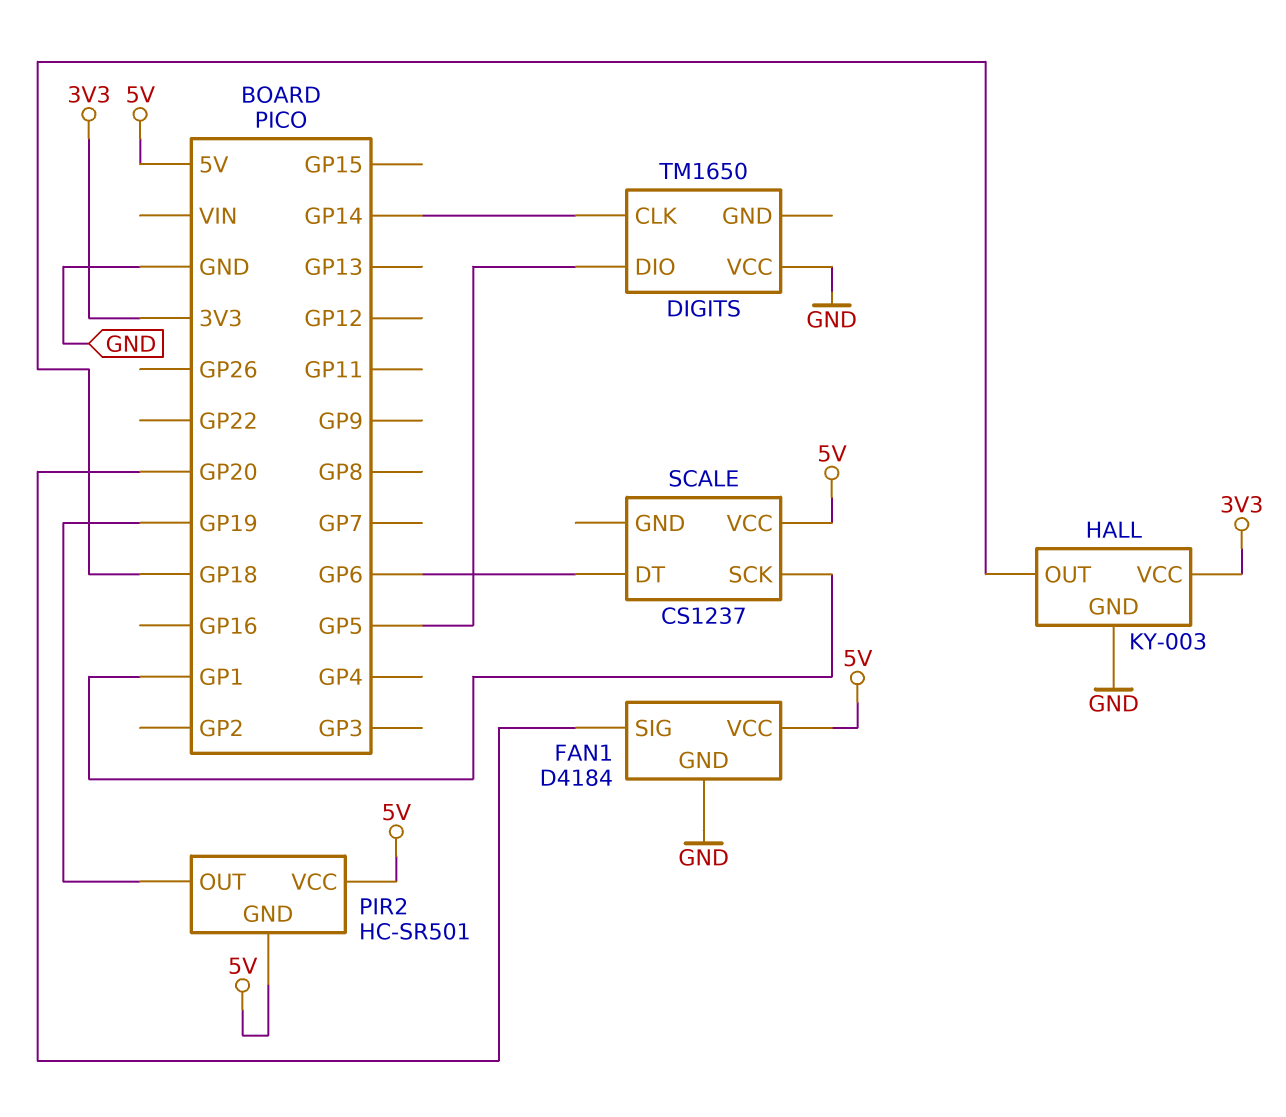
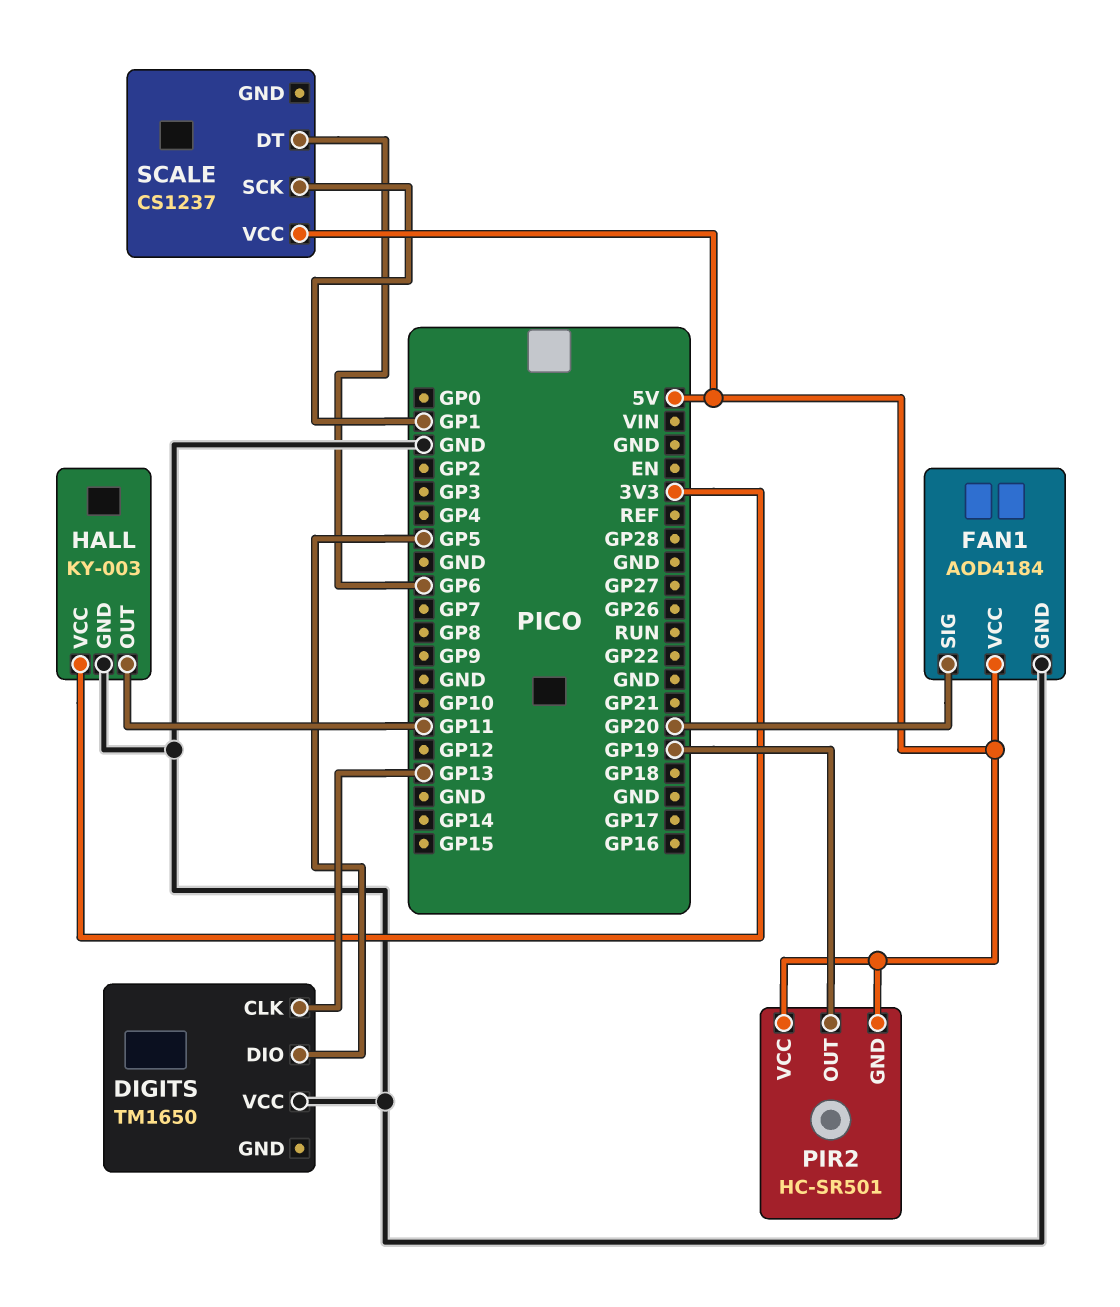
DIGITS pin CLK: GP14 -> GP13
FAN1: D4184 -> AOD4184
HALL pin OUT: GP18 -> GP11

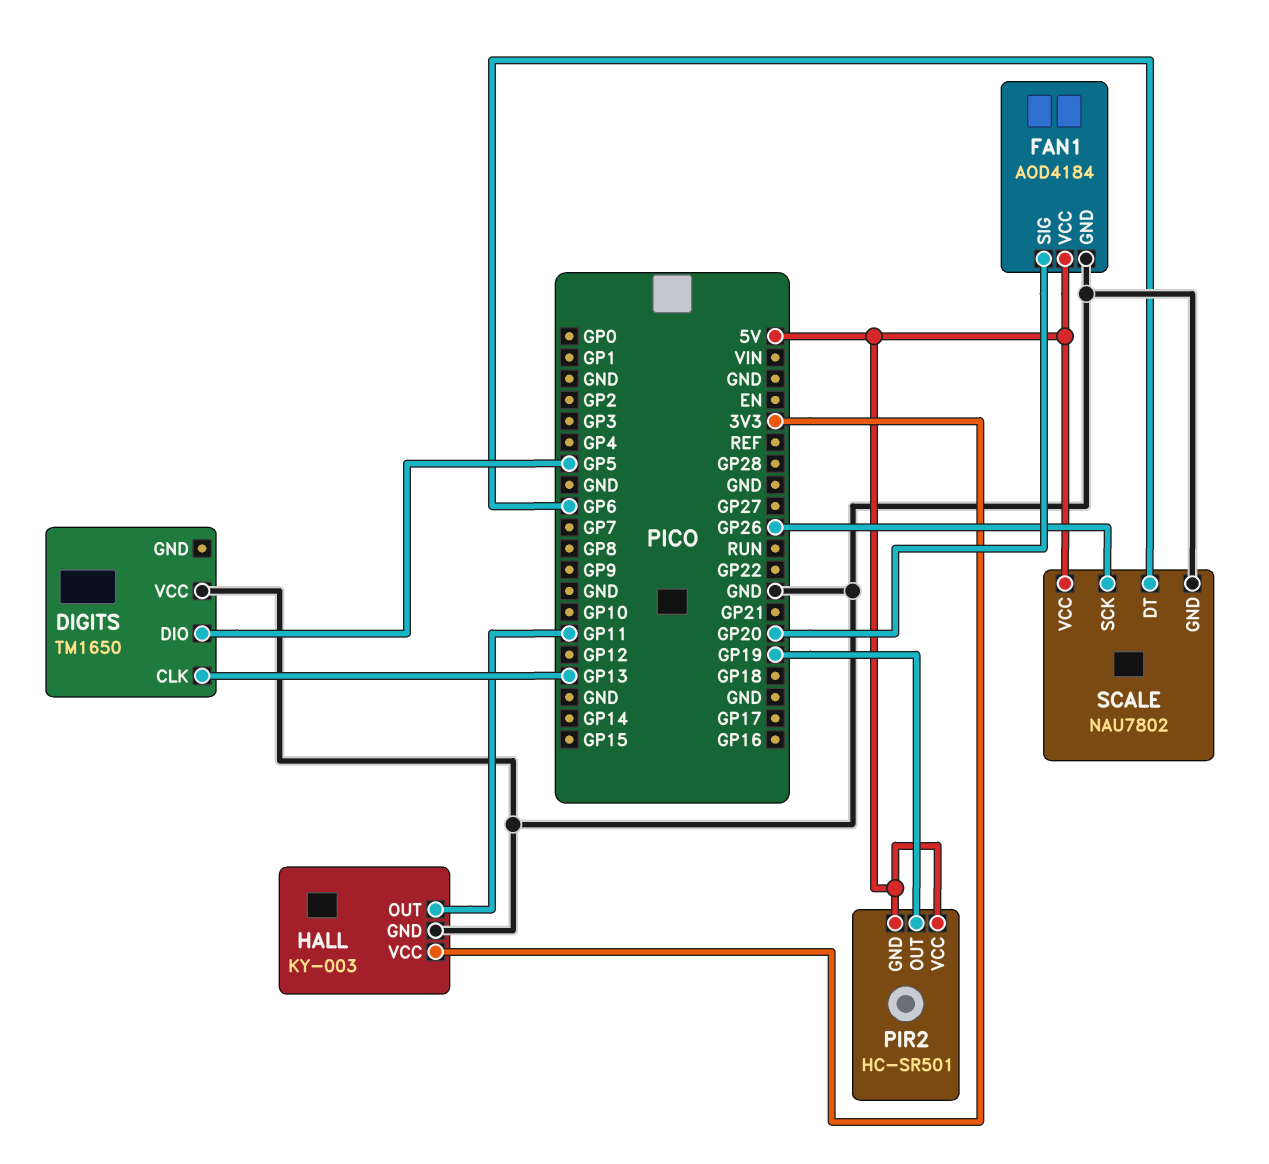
SCALE: CS1237 -> NAU7802
SCALE pin GND: none -> GND
SCALE pin SCK: GP1 -> GP26

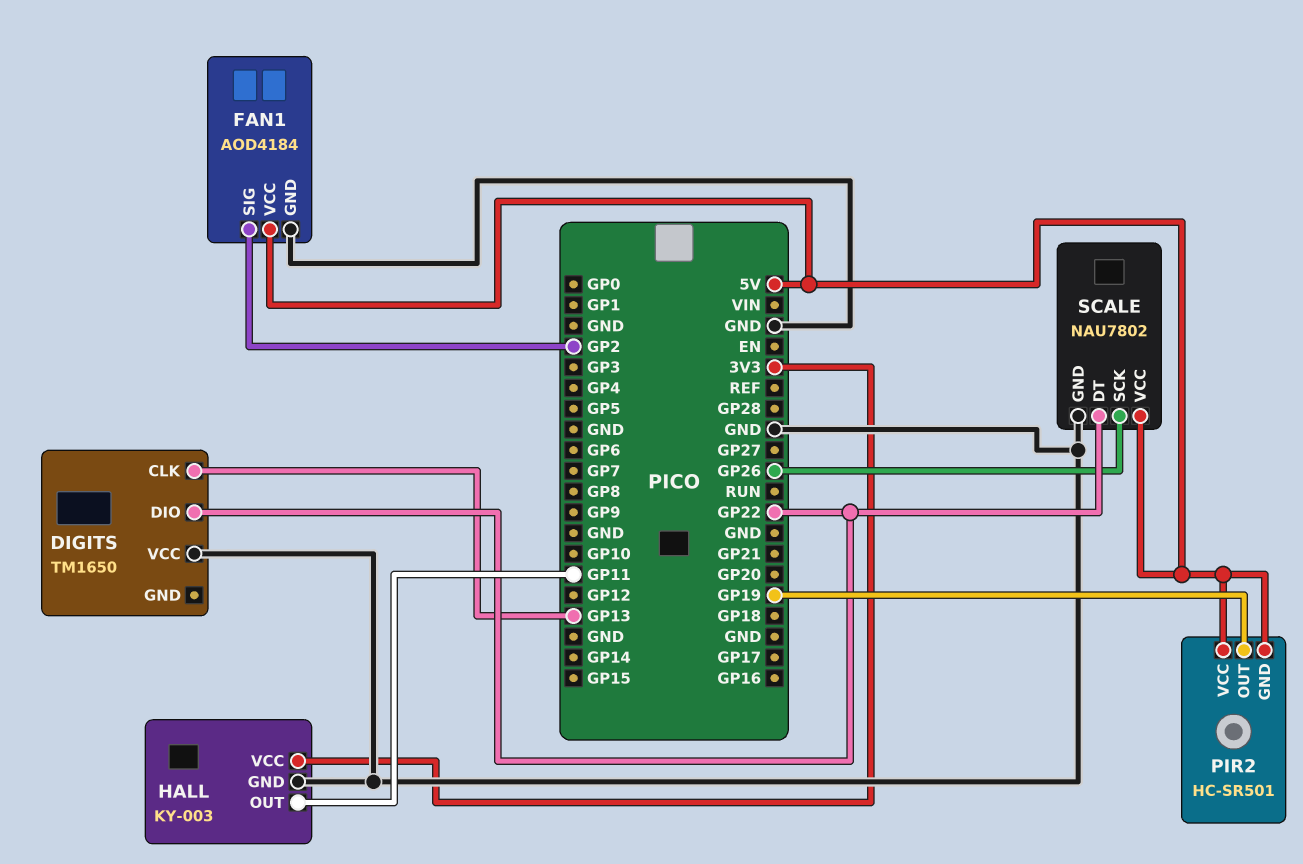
DIGITS pin DIO: GP5 -> GP22
FAN1 pin SIG: GP20 -> GP2
SCALE pin DT: GP6 -> GP22

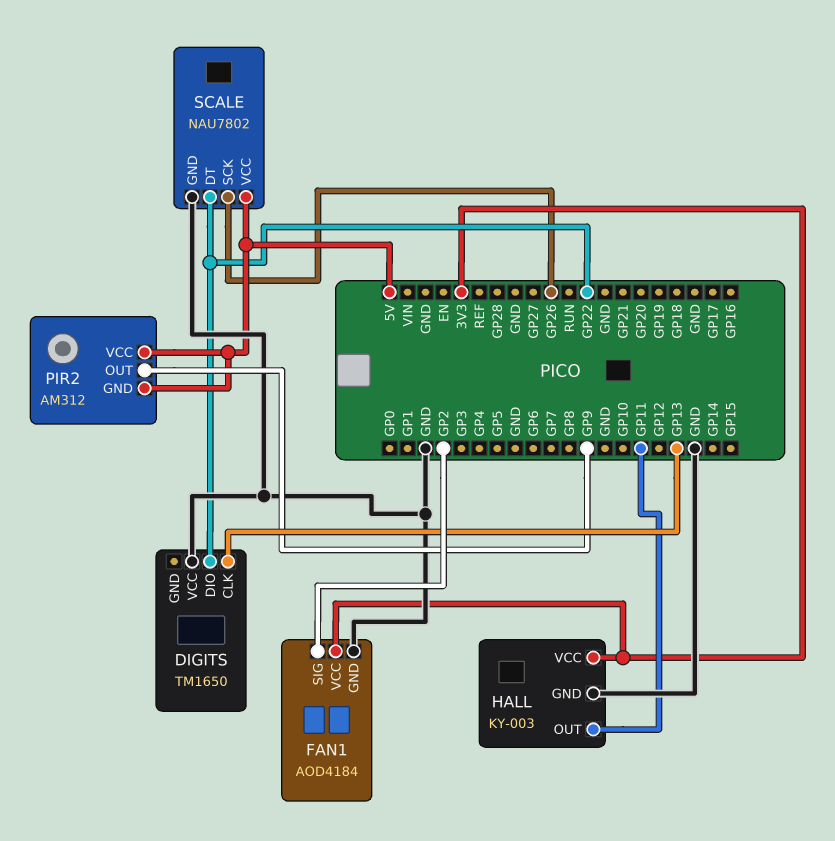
FAN1 pin VCC: 5V -> 3V3
PIR2: HC-SR501 -> AM312
PIR2 pin OUT: GP19 -> GP9

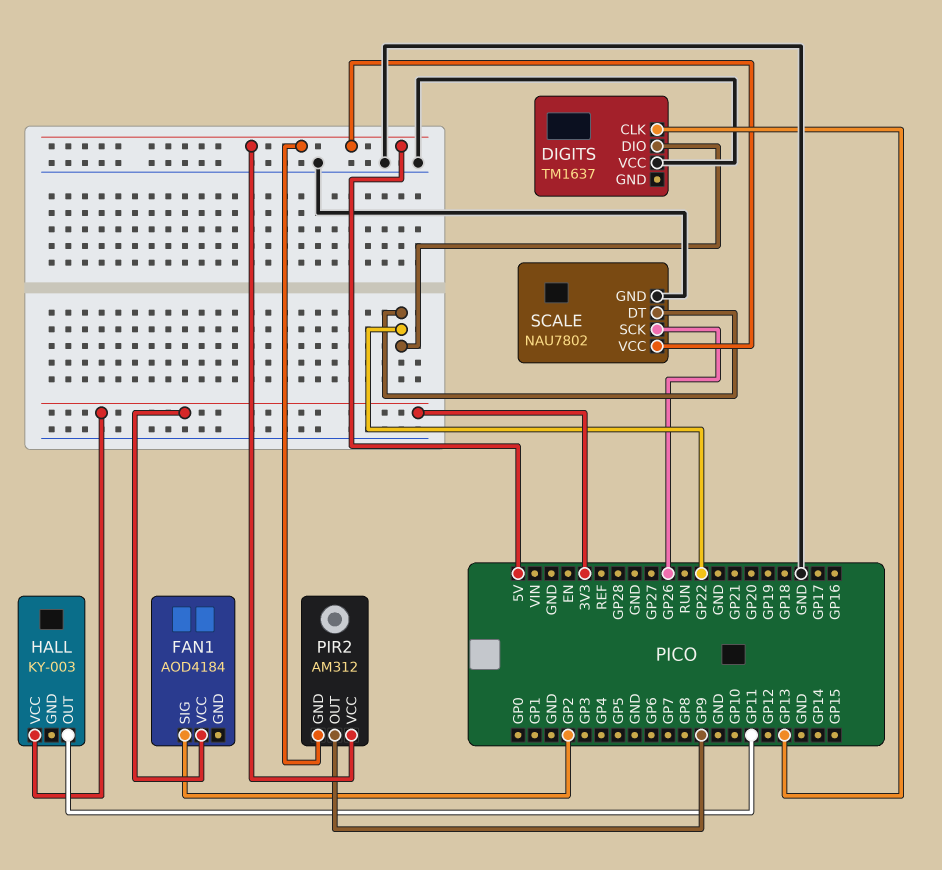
DIGITS: TM1650 -> TM1637
FAN1 pin GND: GND -> none
HALL pin GND: GND -> none

